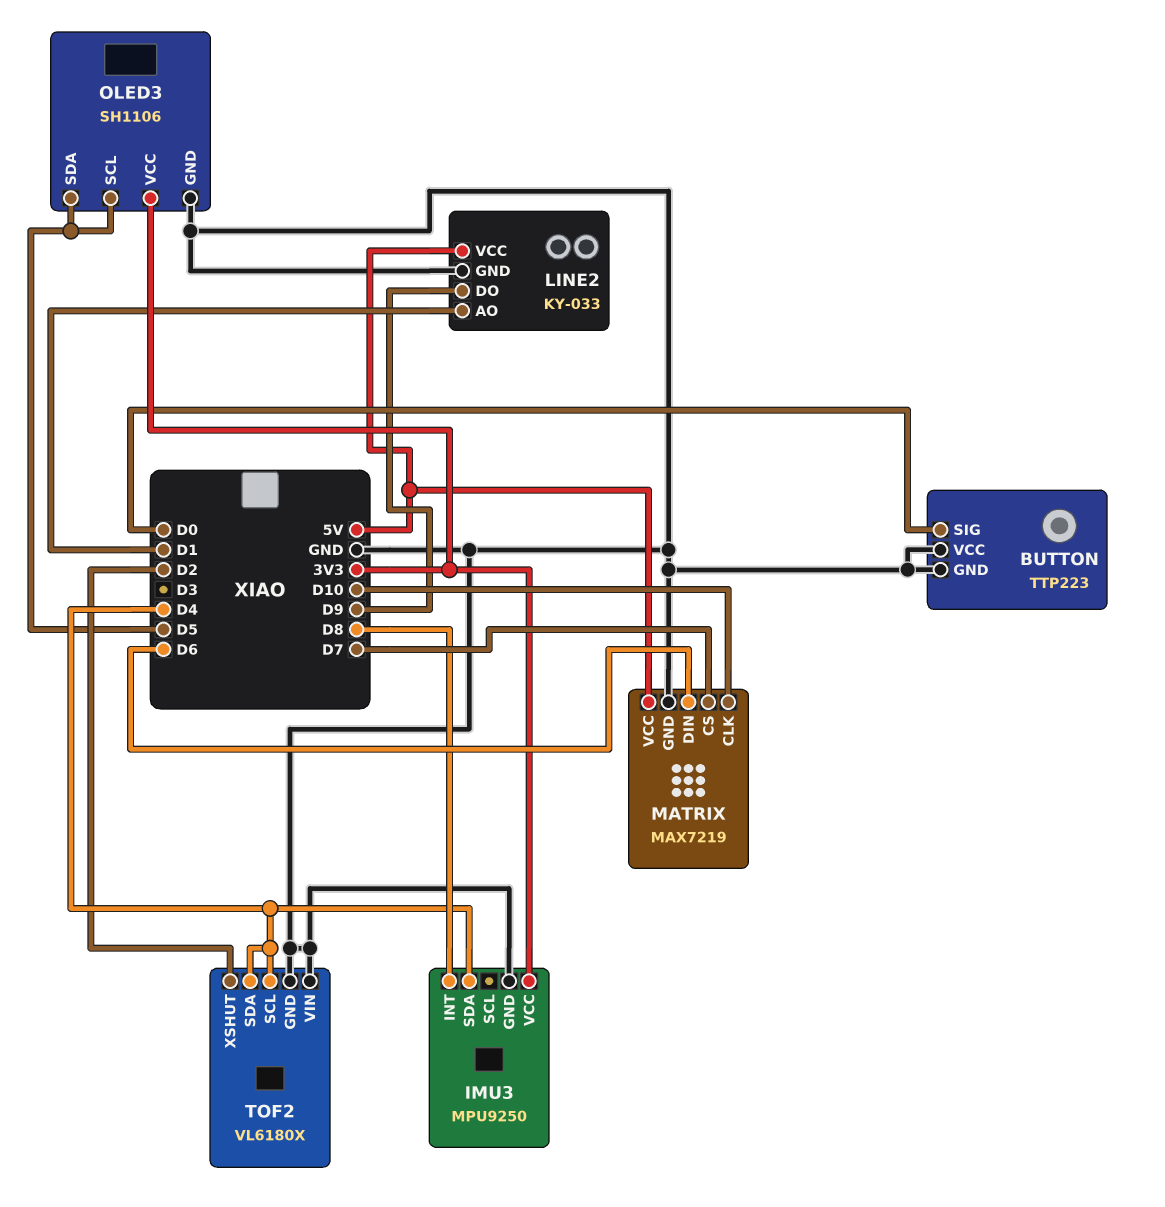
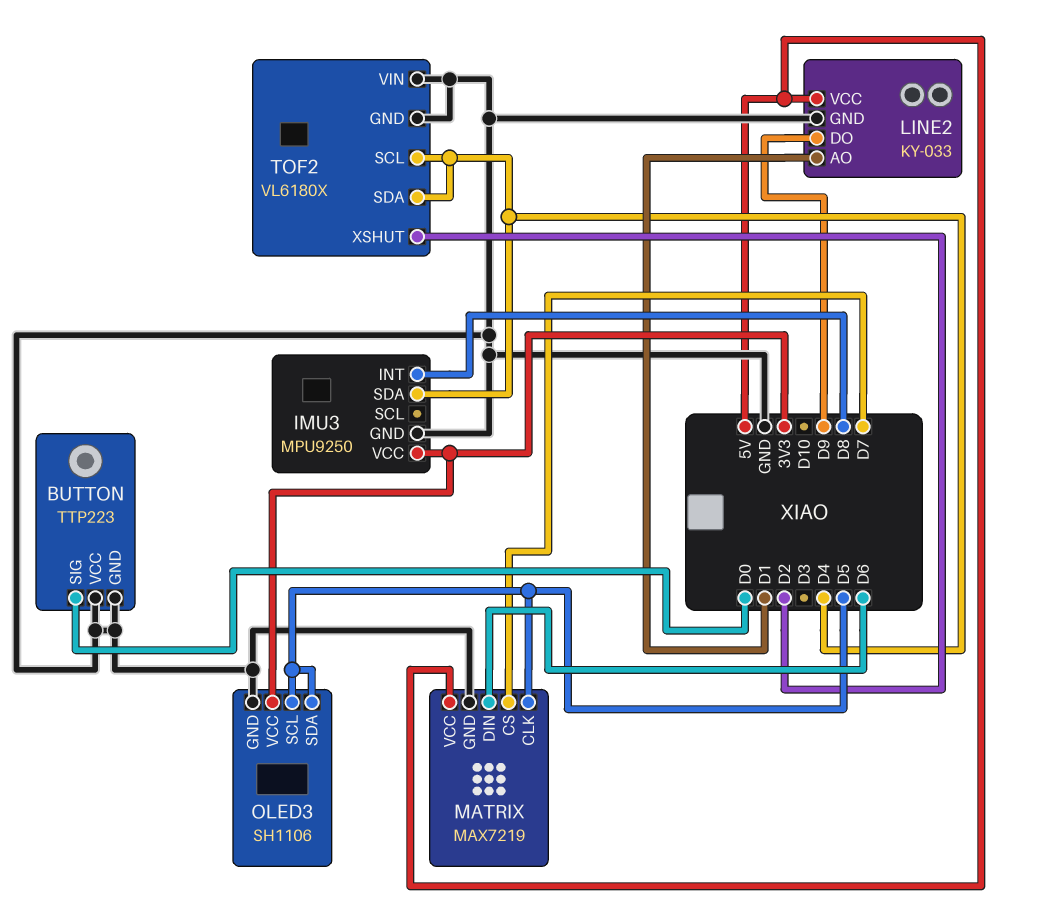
MATRIX pin CLK: D10 -> D5

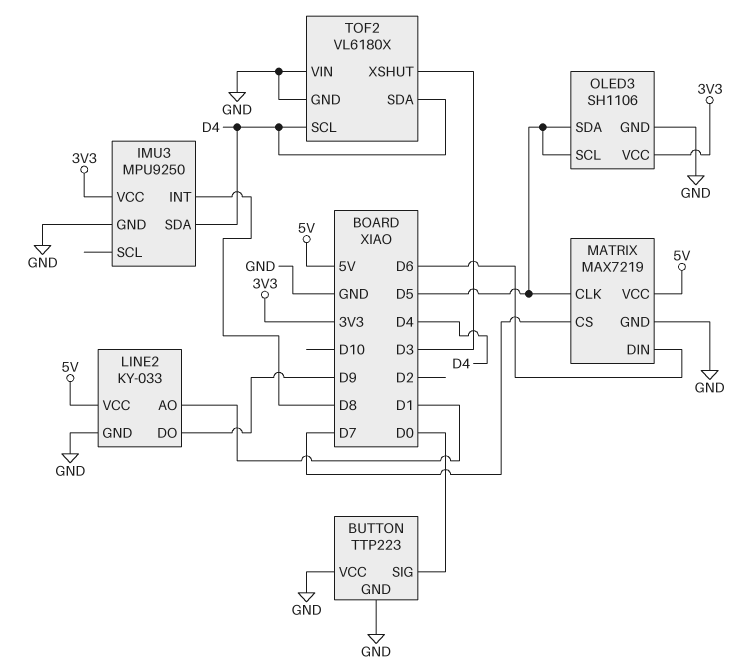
TOF2 pin XSHUT: D2 -> D3

